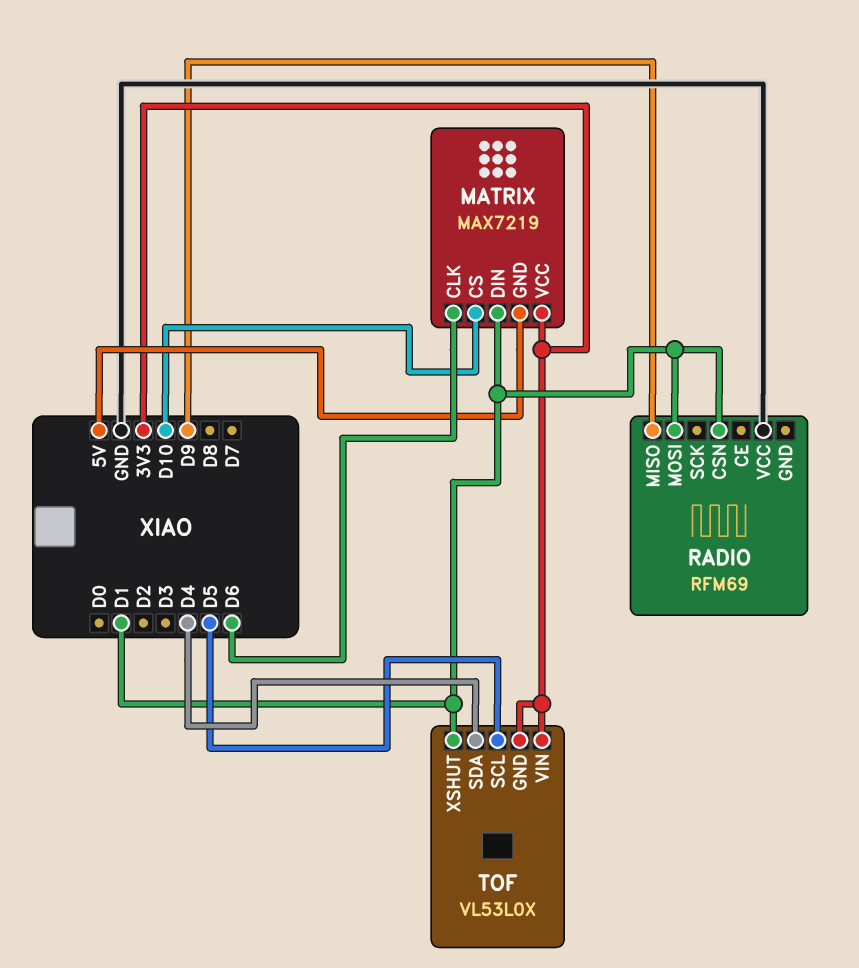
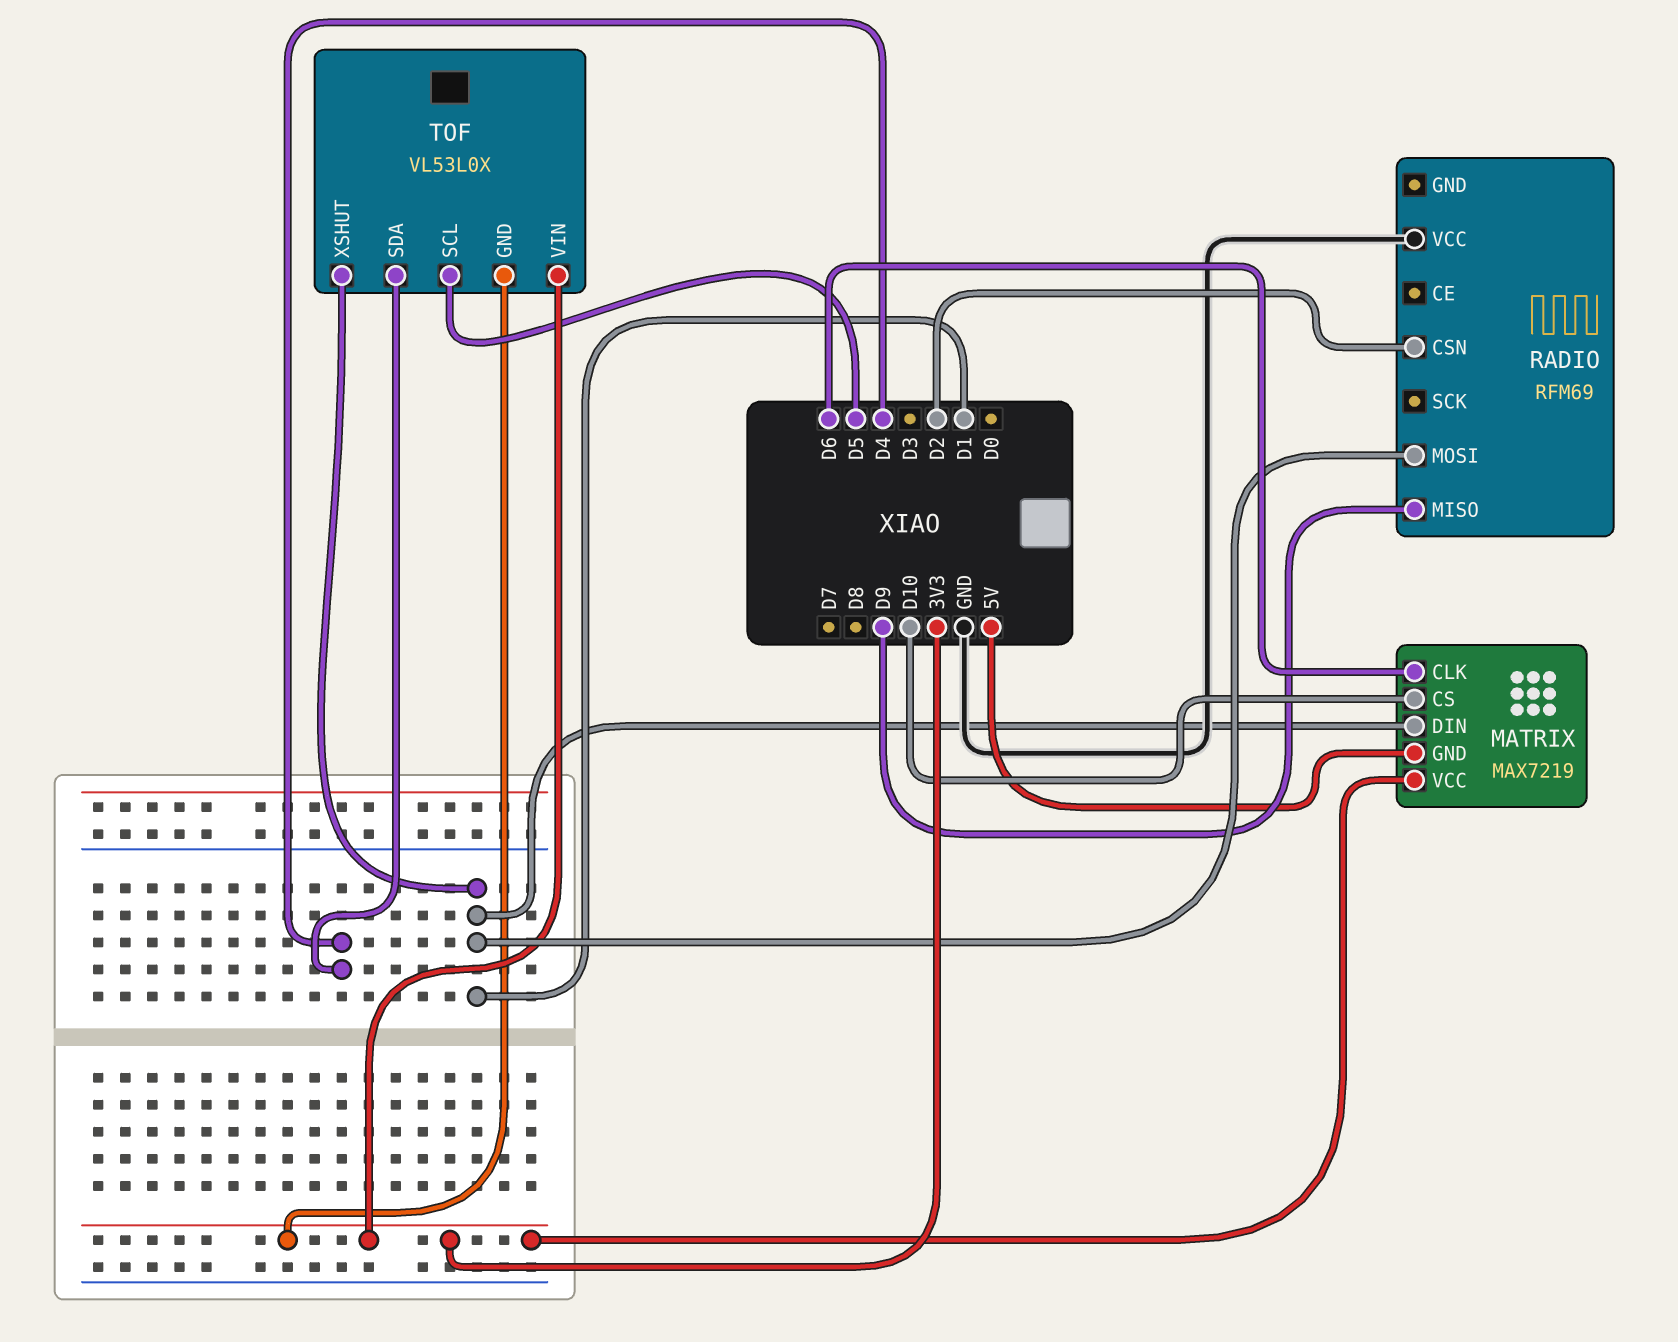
RADIO pin CSN: D1 -> D2

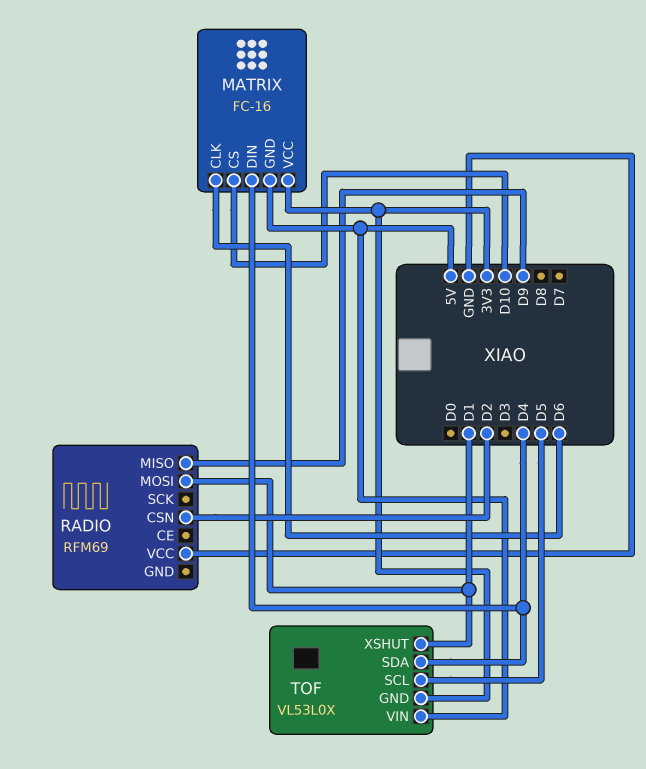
MATRIX: MAX7219 -> FC-16
MATRIX pin DIN: D1 -> D4
TOF pin VIN: 3V3 -> 5V

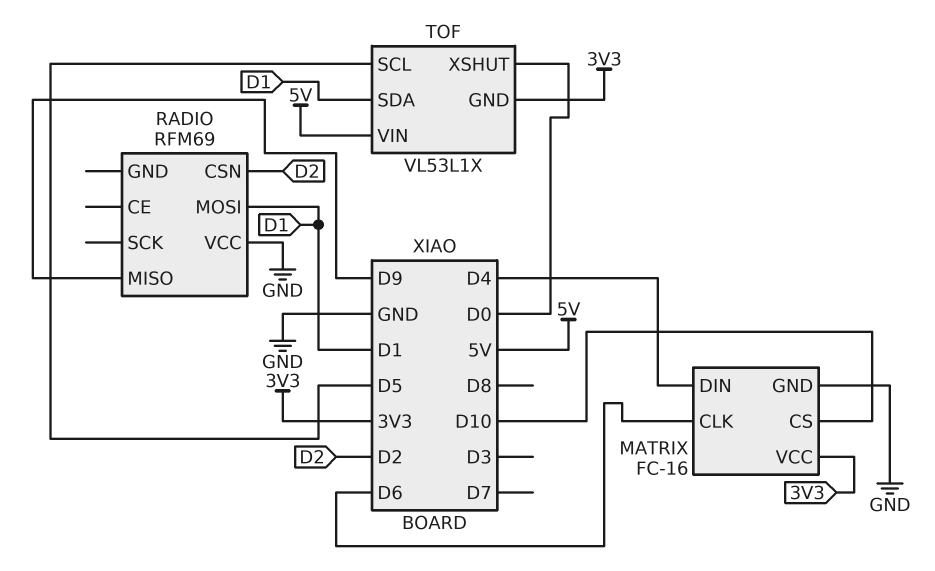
MATRIX pin GND: 5V -> GND
TOF: VL53L0X -> VL53L1X
TOF pin SDA: D4 -> D1
TOF pin XSHUT: D1 -> D0

